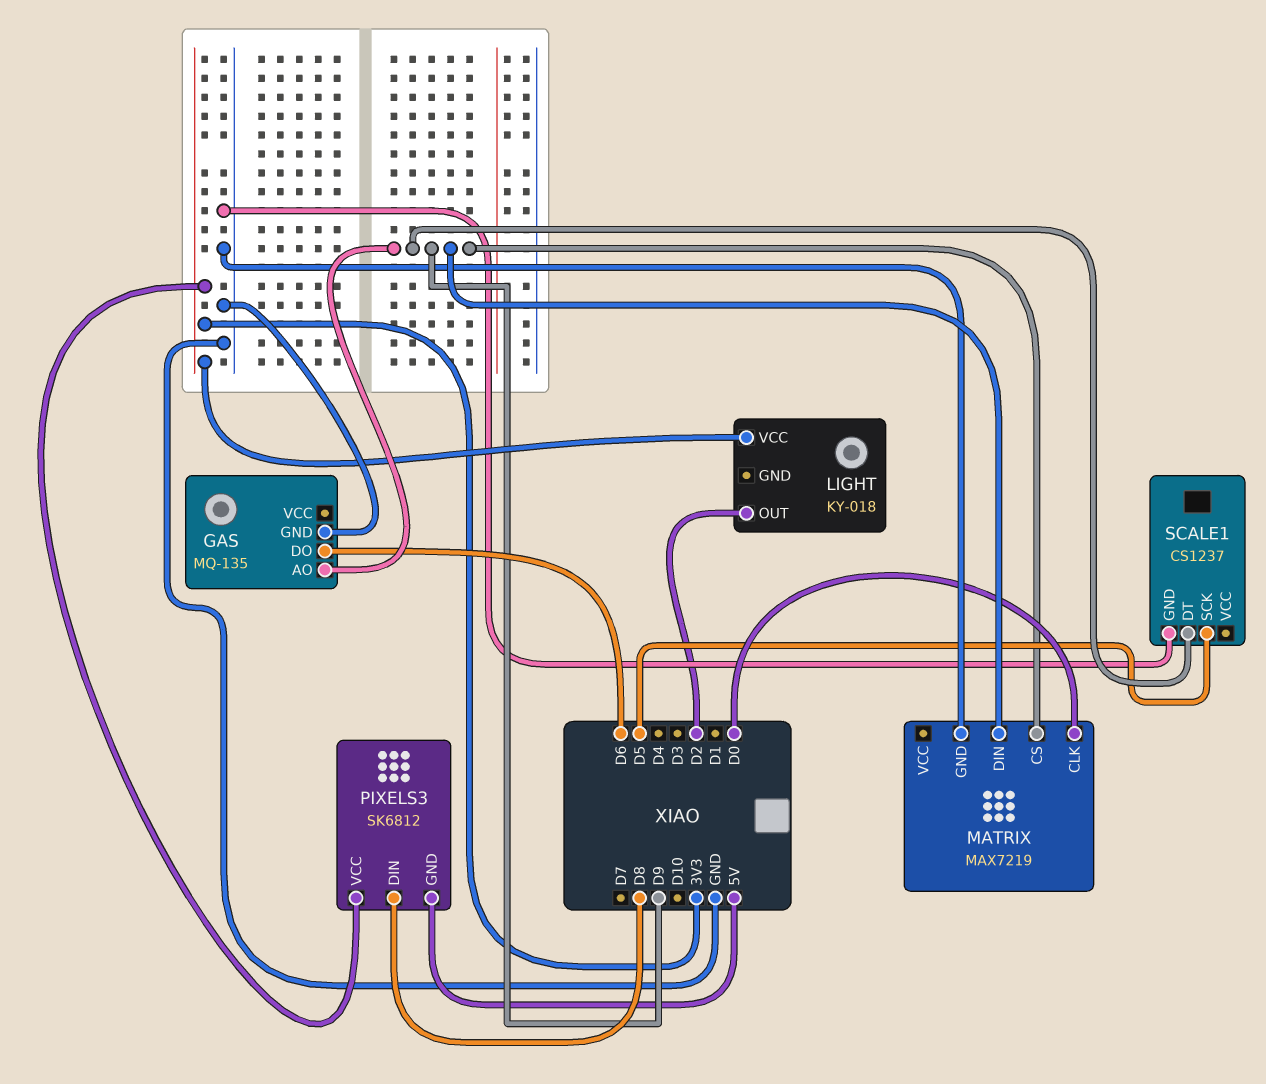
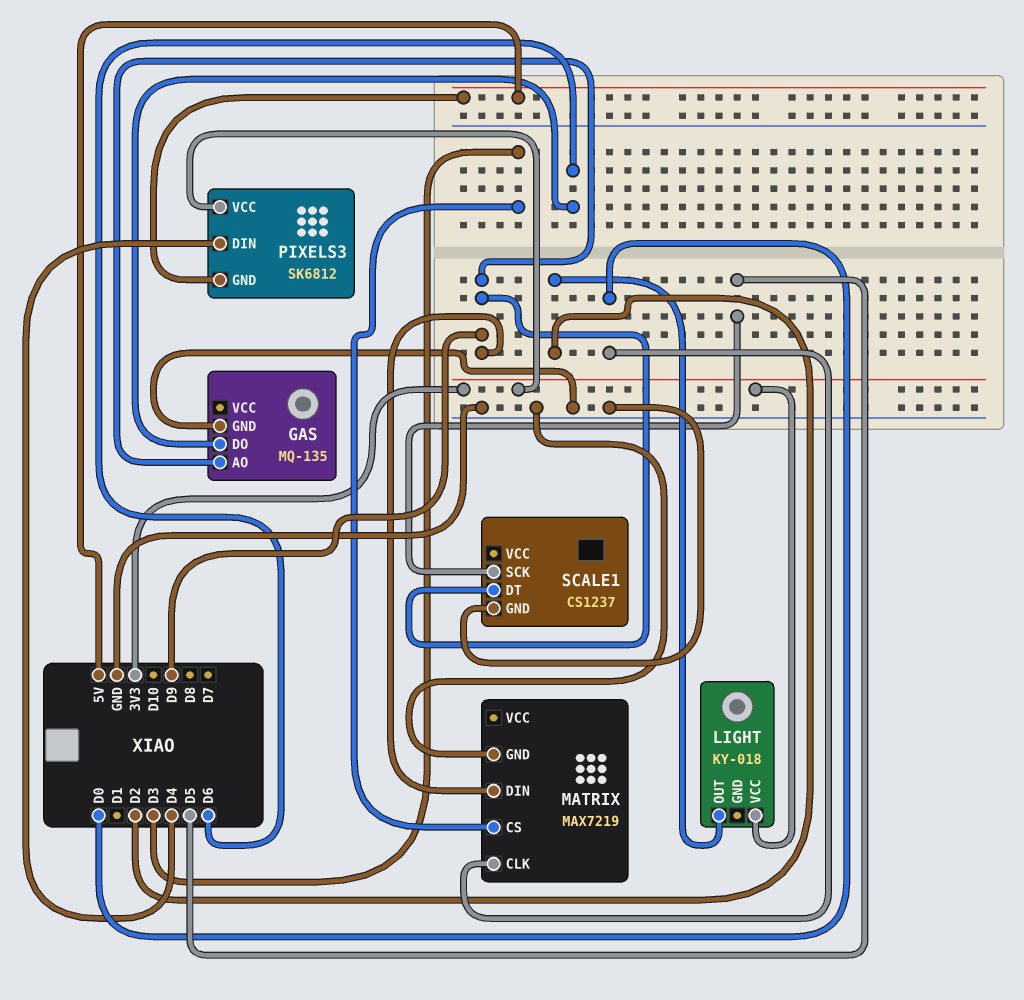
MATRIX pin CS: D9 -> D3
PIXELS3 pin DIN: D8 -> D4

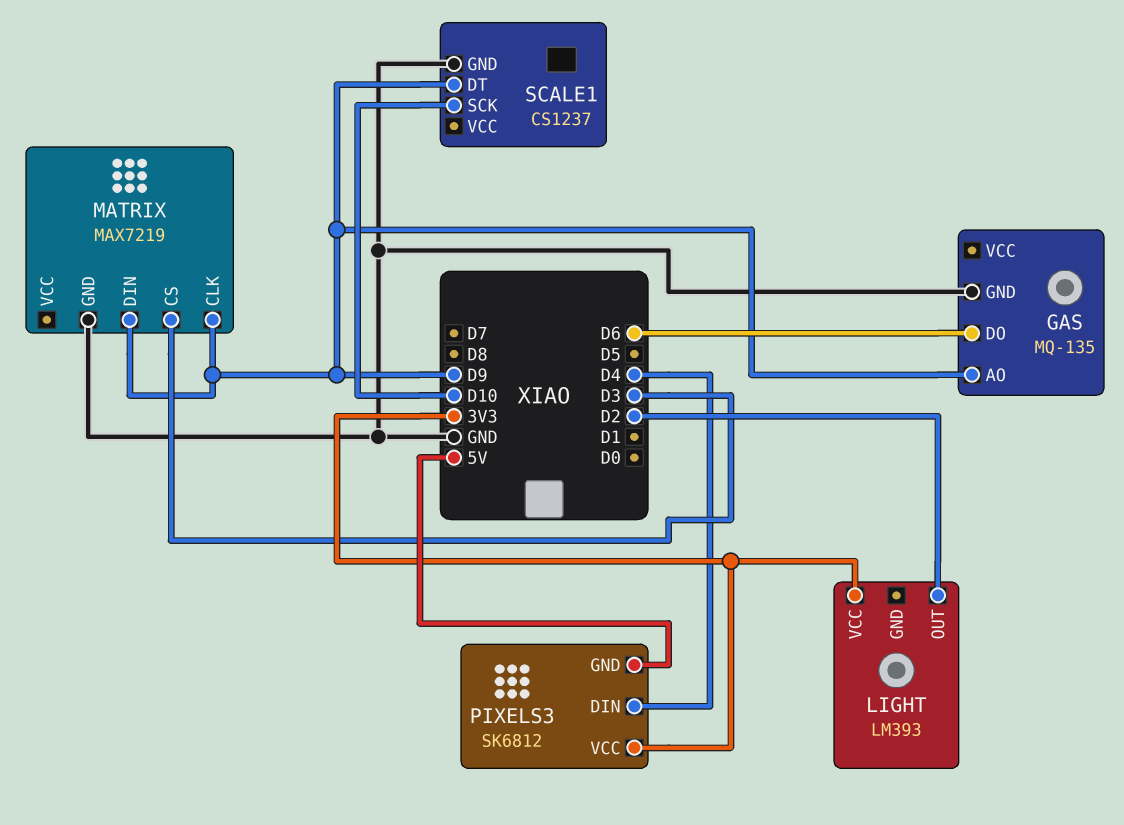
LIGHT: KY-018 -> LM393
MATRIX pin CLK: D0 -> D9
SCALE1 pin SCK: D5 -> D10

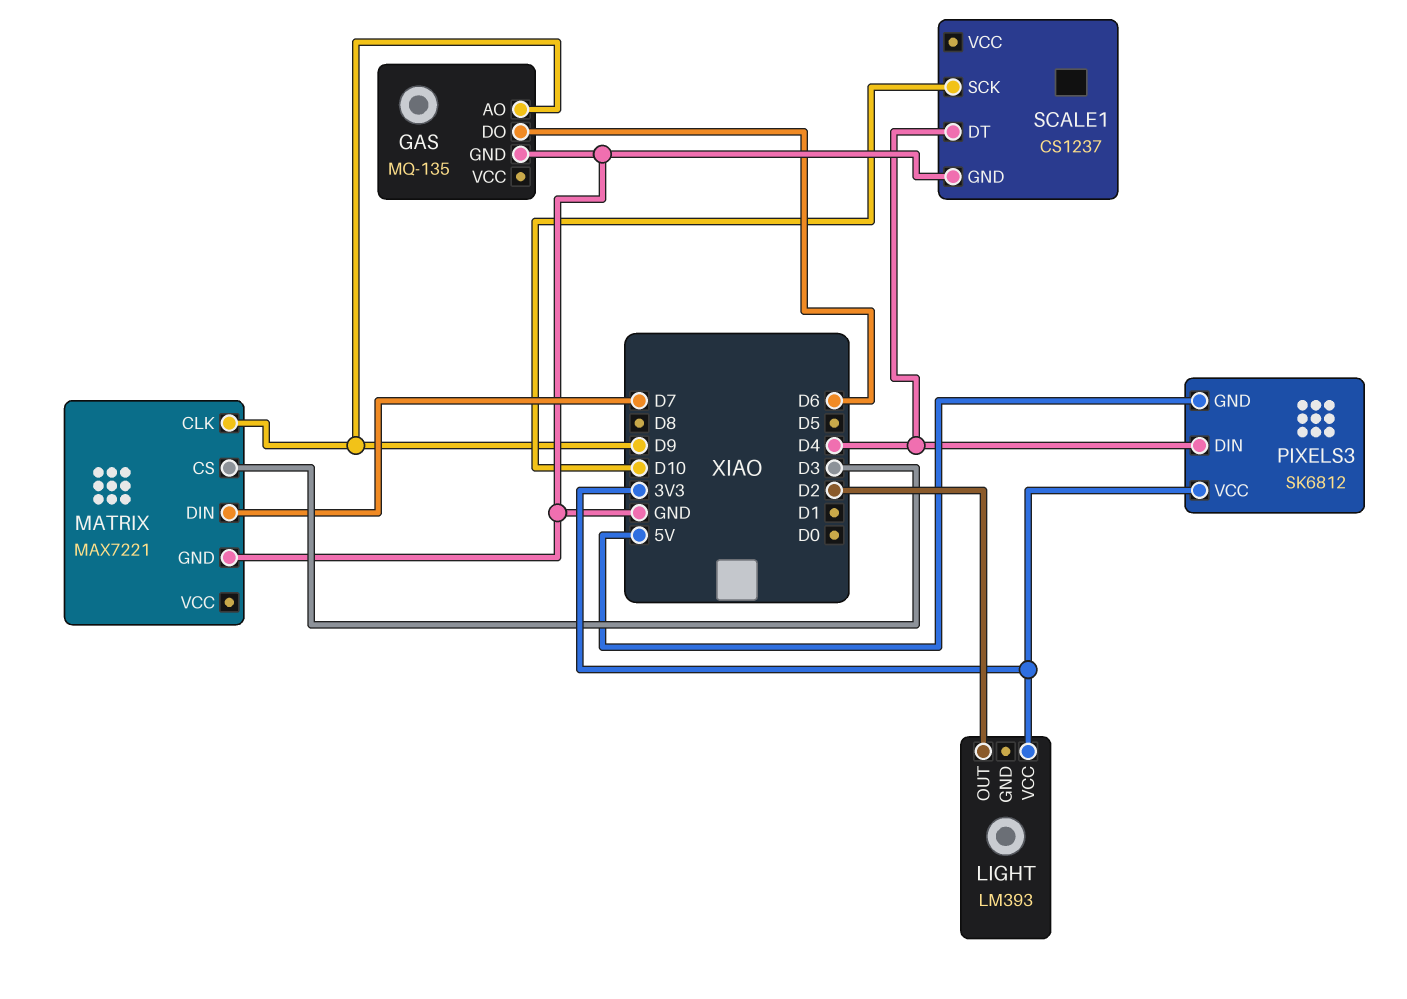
MATRIX: MAX7219 -> MAX7221
MATRIX pin DIN: D9 -> D7
SCALE1 pin DT: D9 -> D4

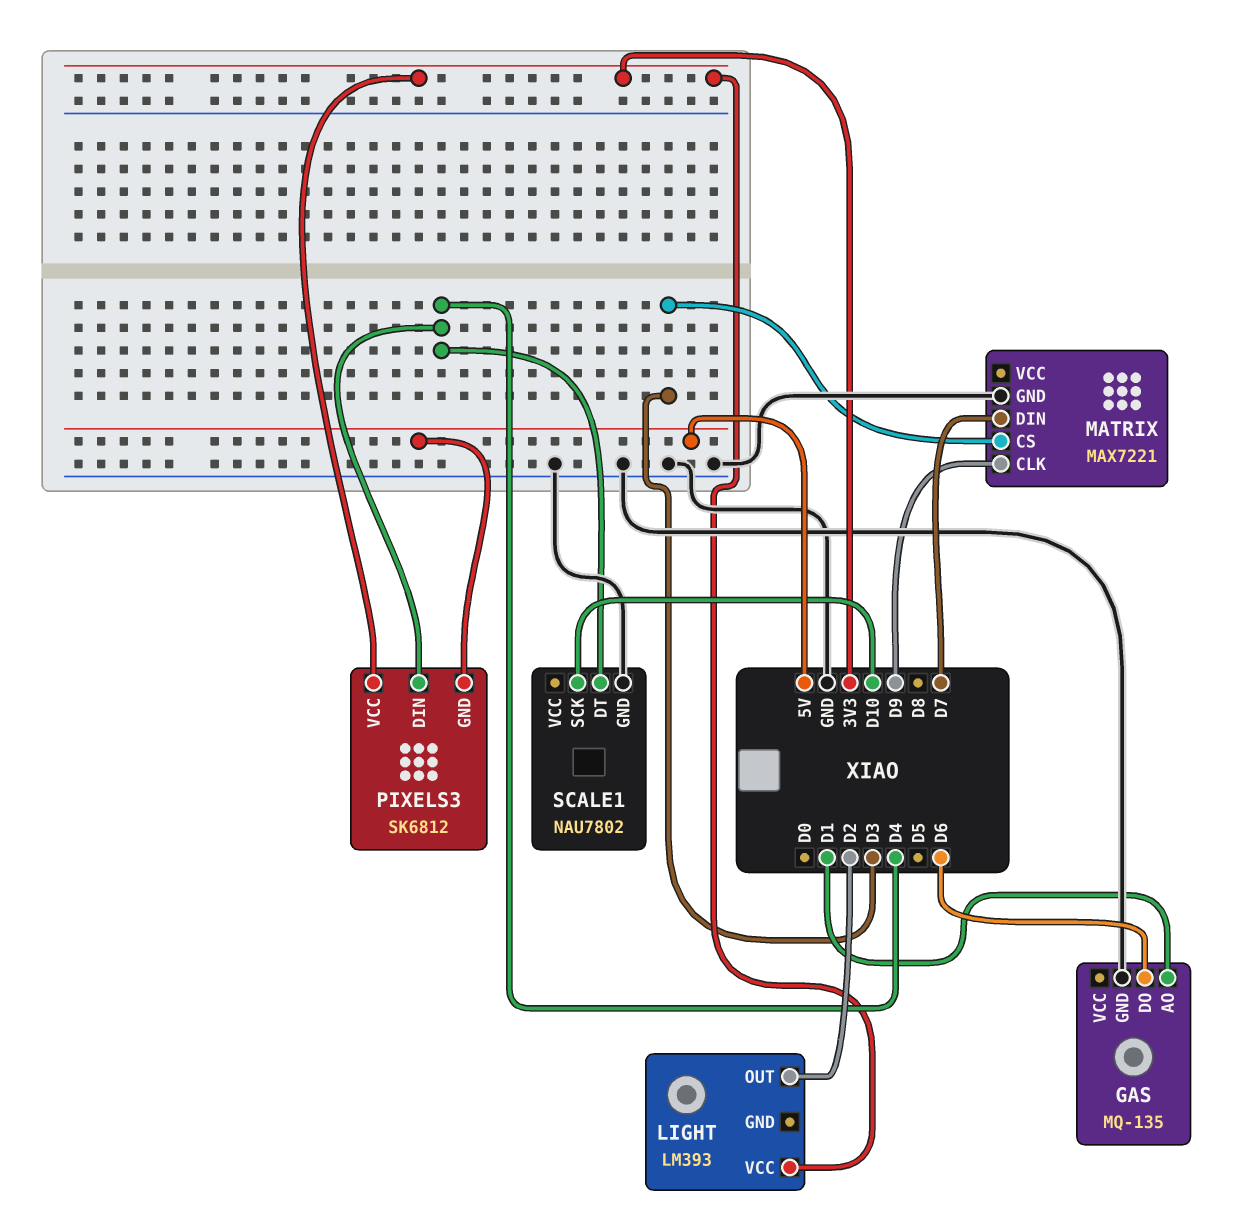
GAS pin AO: D9 -> D1
SCALE1: CS1237 -> NAU7802

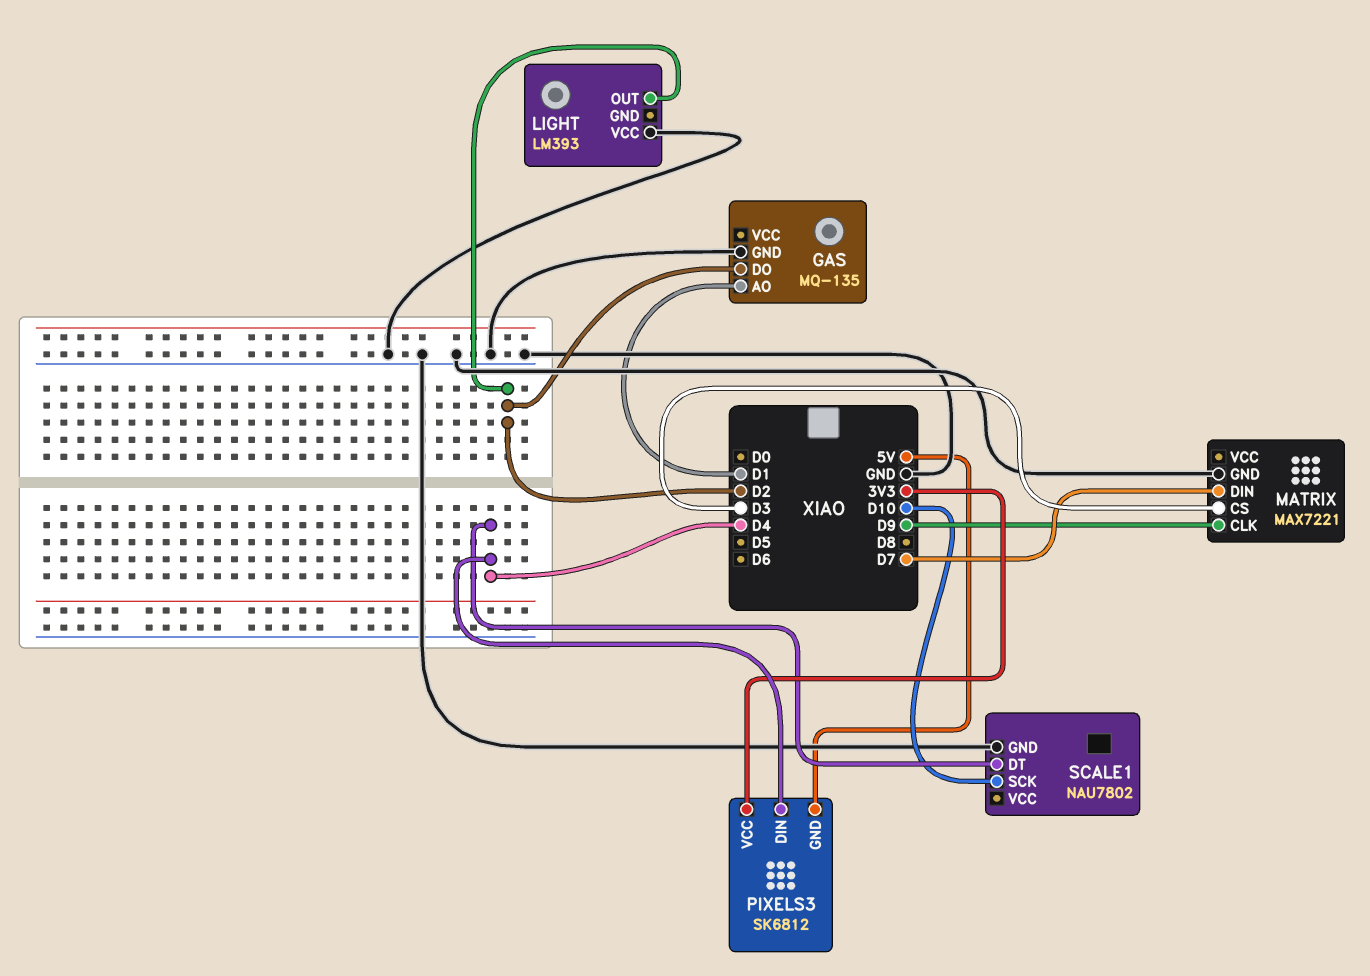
GAS pin DO: D6 -> D2
LIGHT pin VCC: 3V3 -> GND

